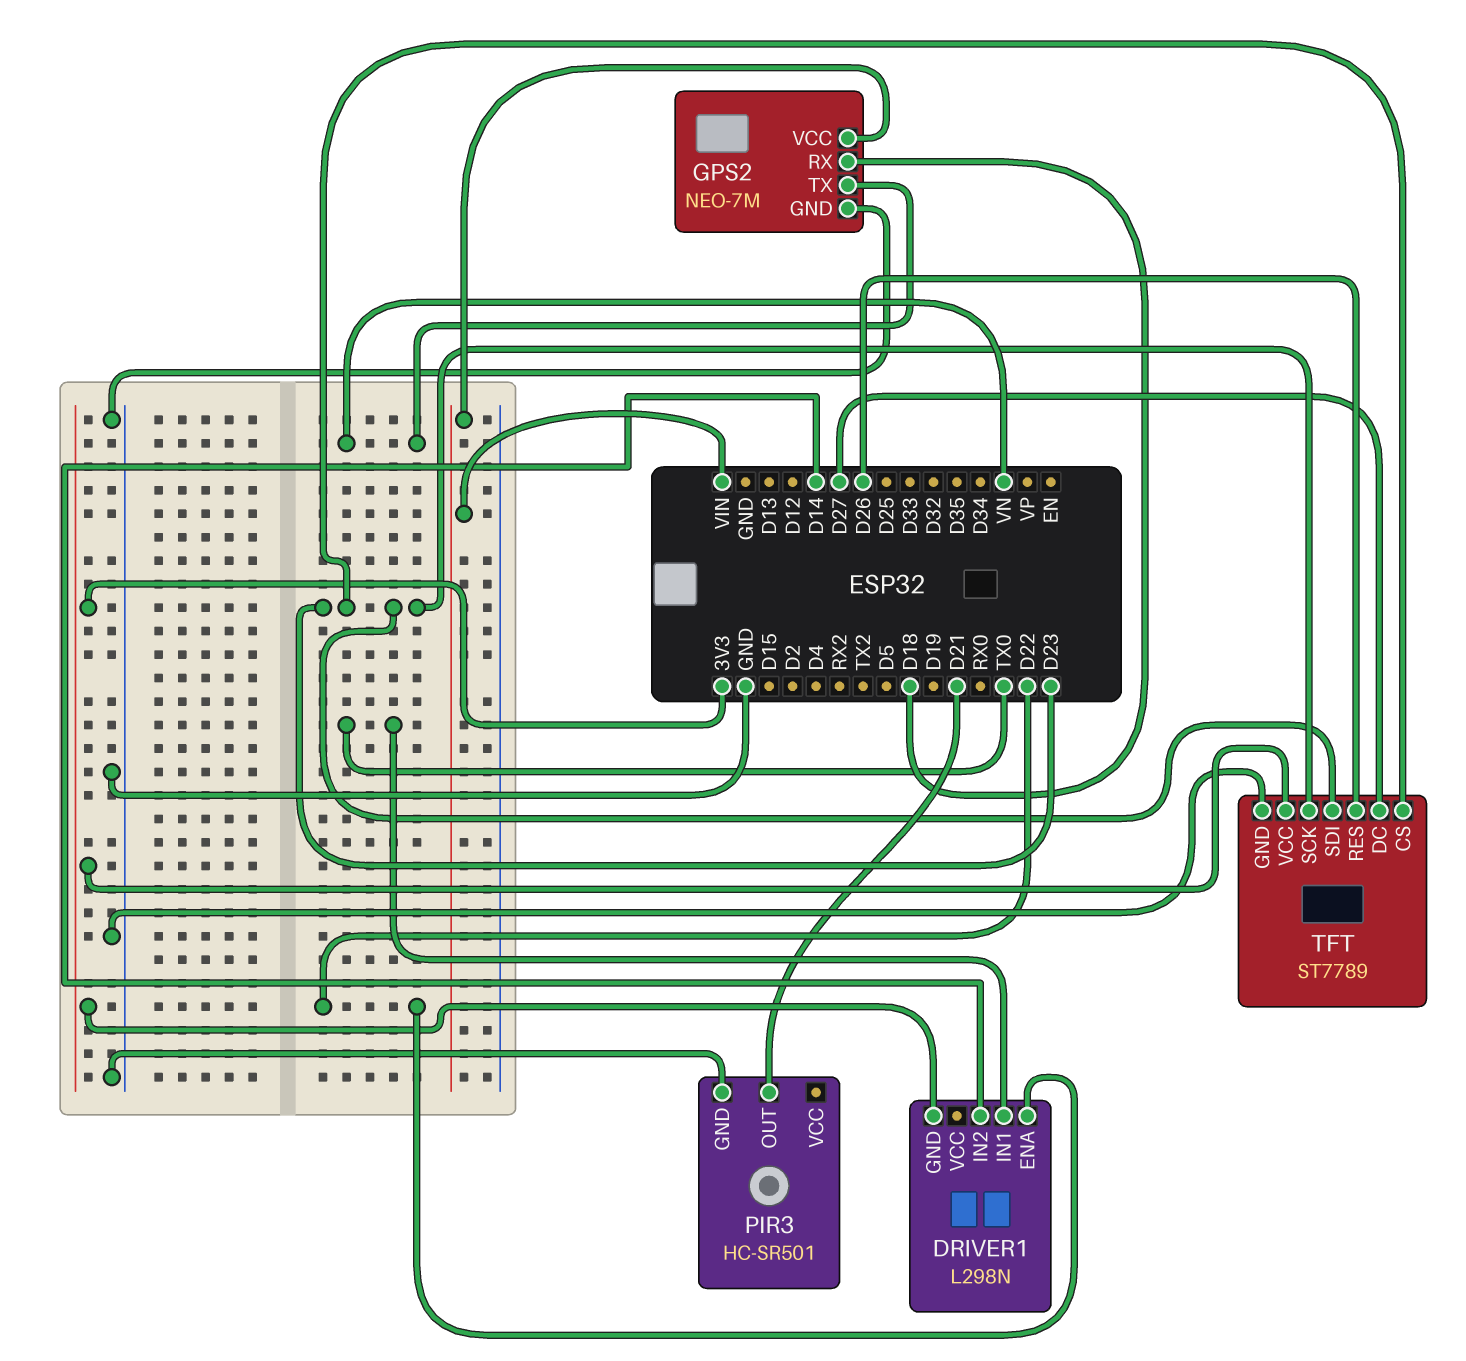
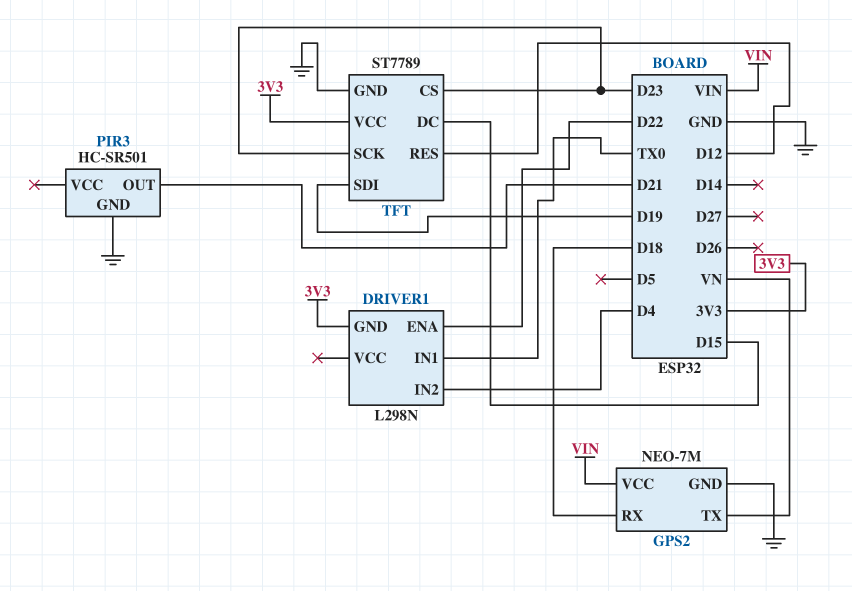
DRIVER1 pin IN2: D14 -> D4
TFT pin DC: D27 -> D15
TFT pin RES: D26 -> D12
TFT pin SDI: D23 -> D19

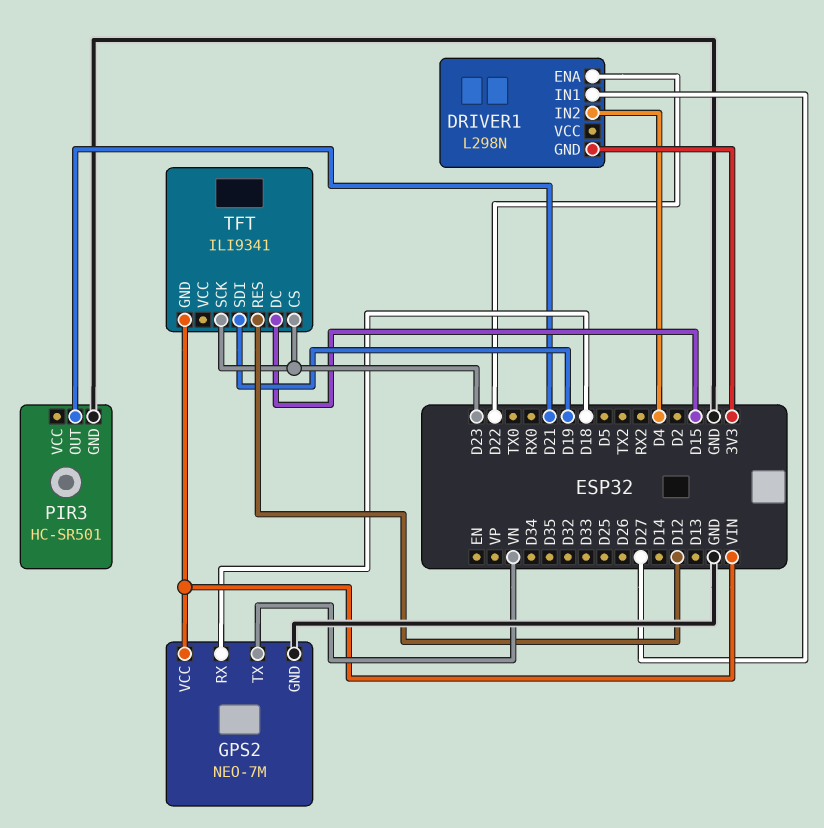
DRIVER1 pin IN1: TX0 -> D27
TFT: ST7789 -> ILI9341
TFT pin GND: GND -> VIN
TFT pin VCC: 3V3 -> none

